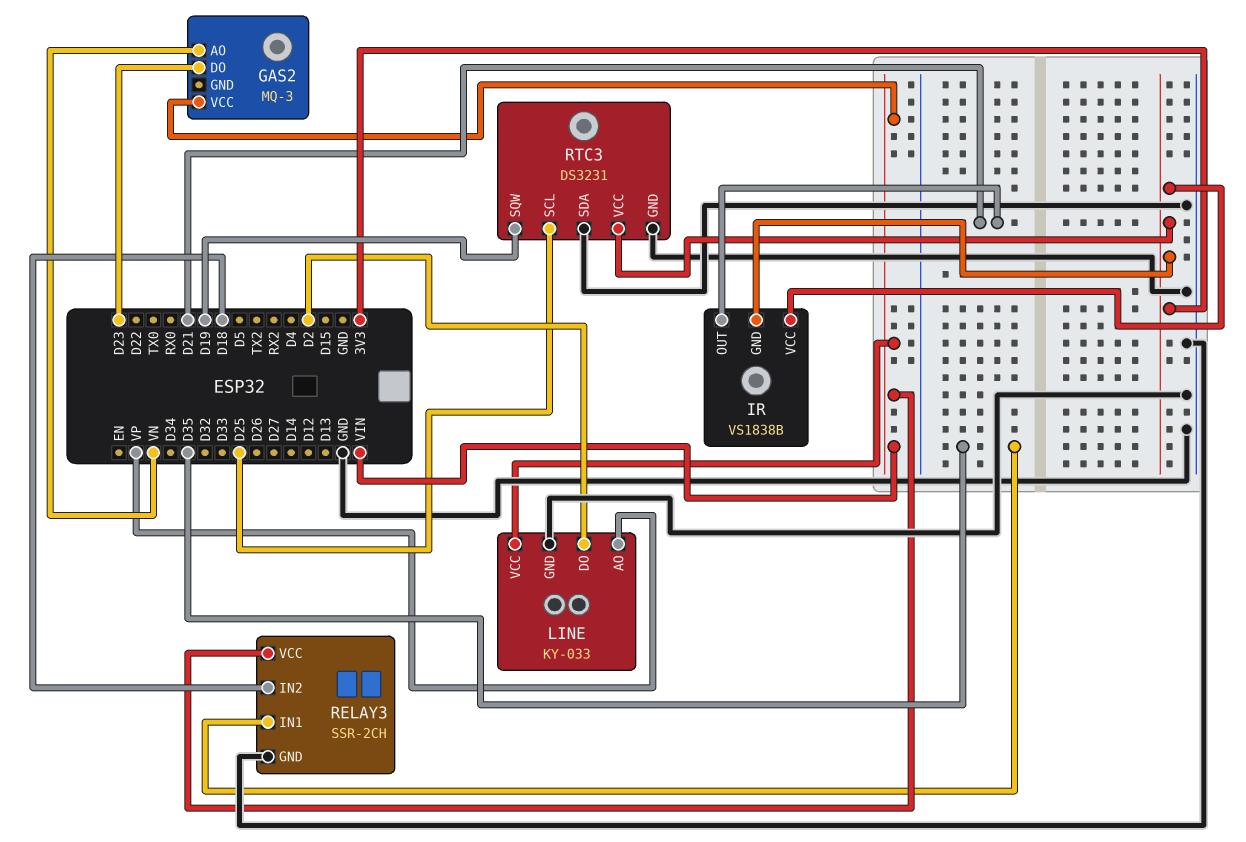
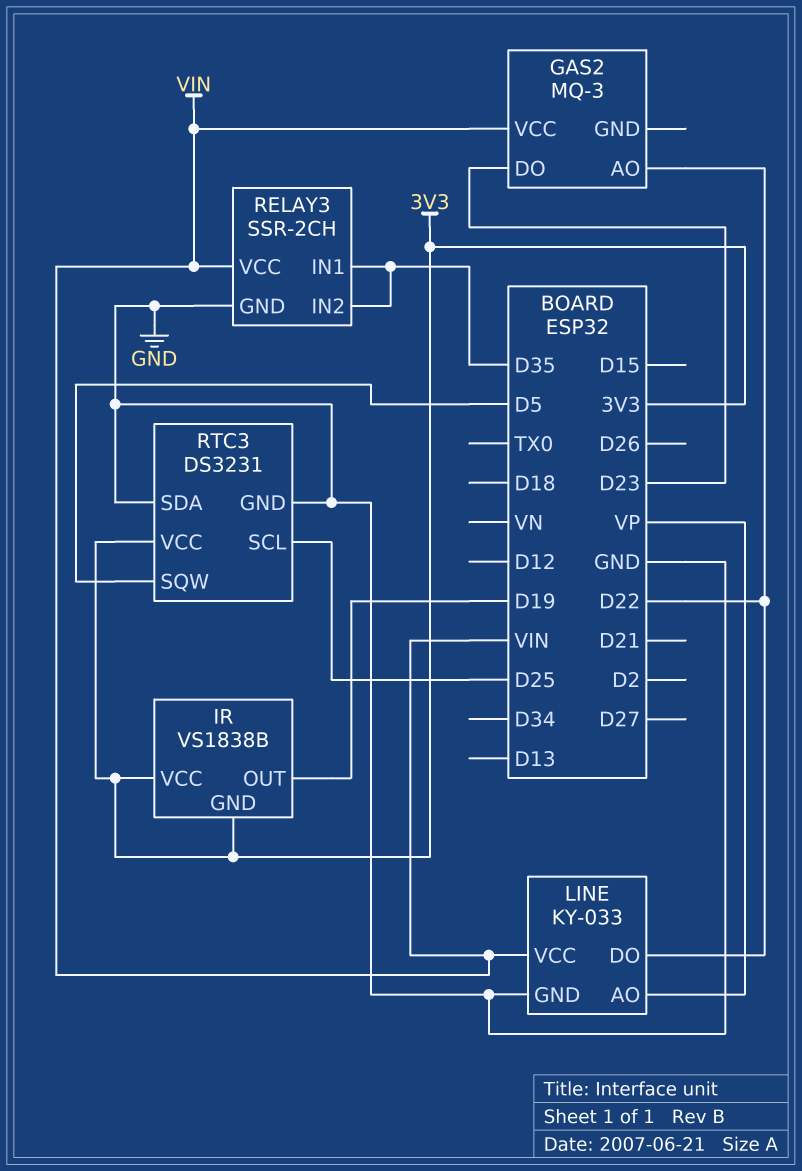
GAS2 pin AO: VN -> D22
IR pin OUT: D21 -> D19
LINE pin DO: D2 -> D22
RELAY3 pin IN2: D18 -> D35
RTC3 pin SQW: D19 -> D5

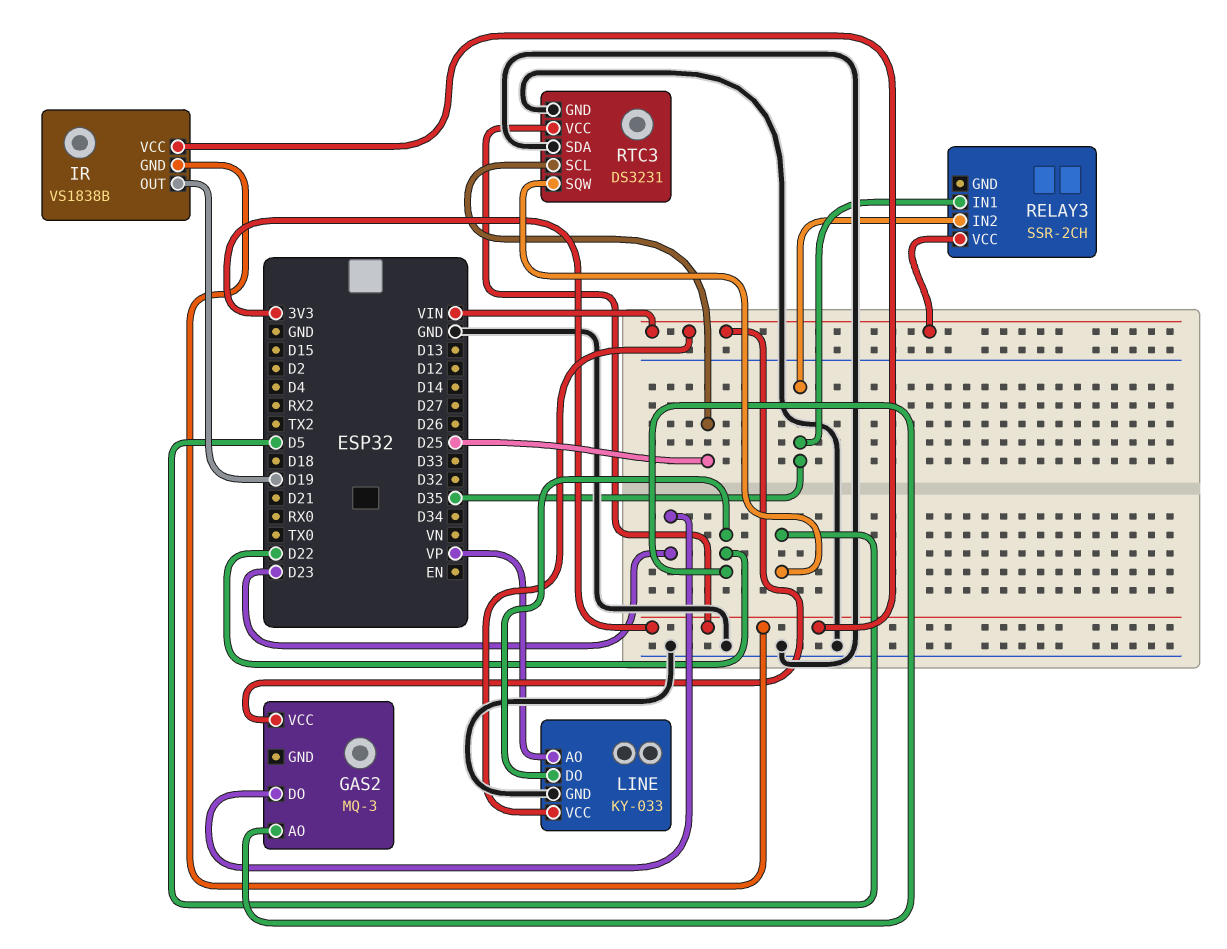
RELAY3 pin GND: GND -> none

